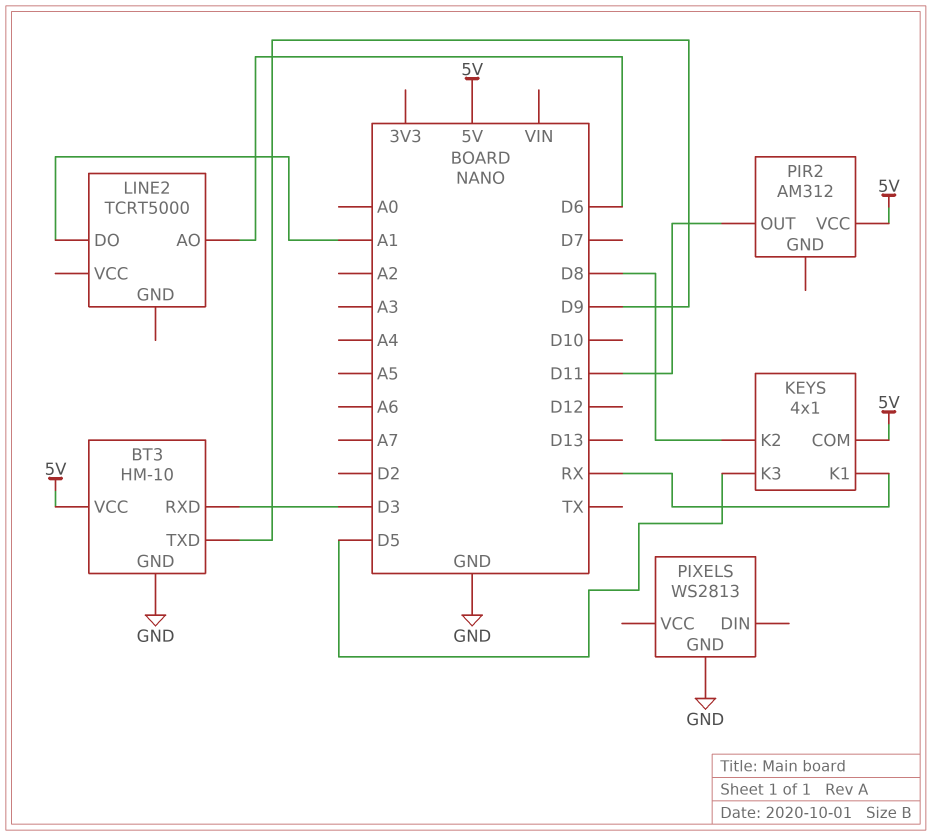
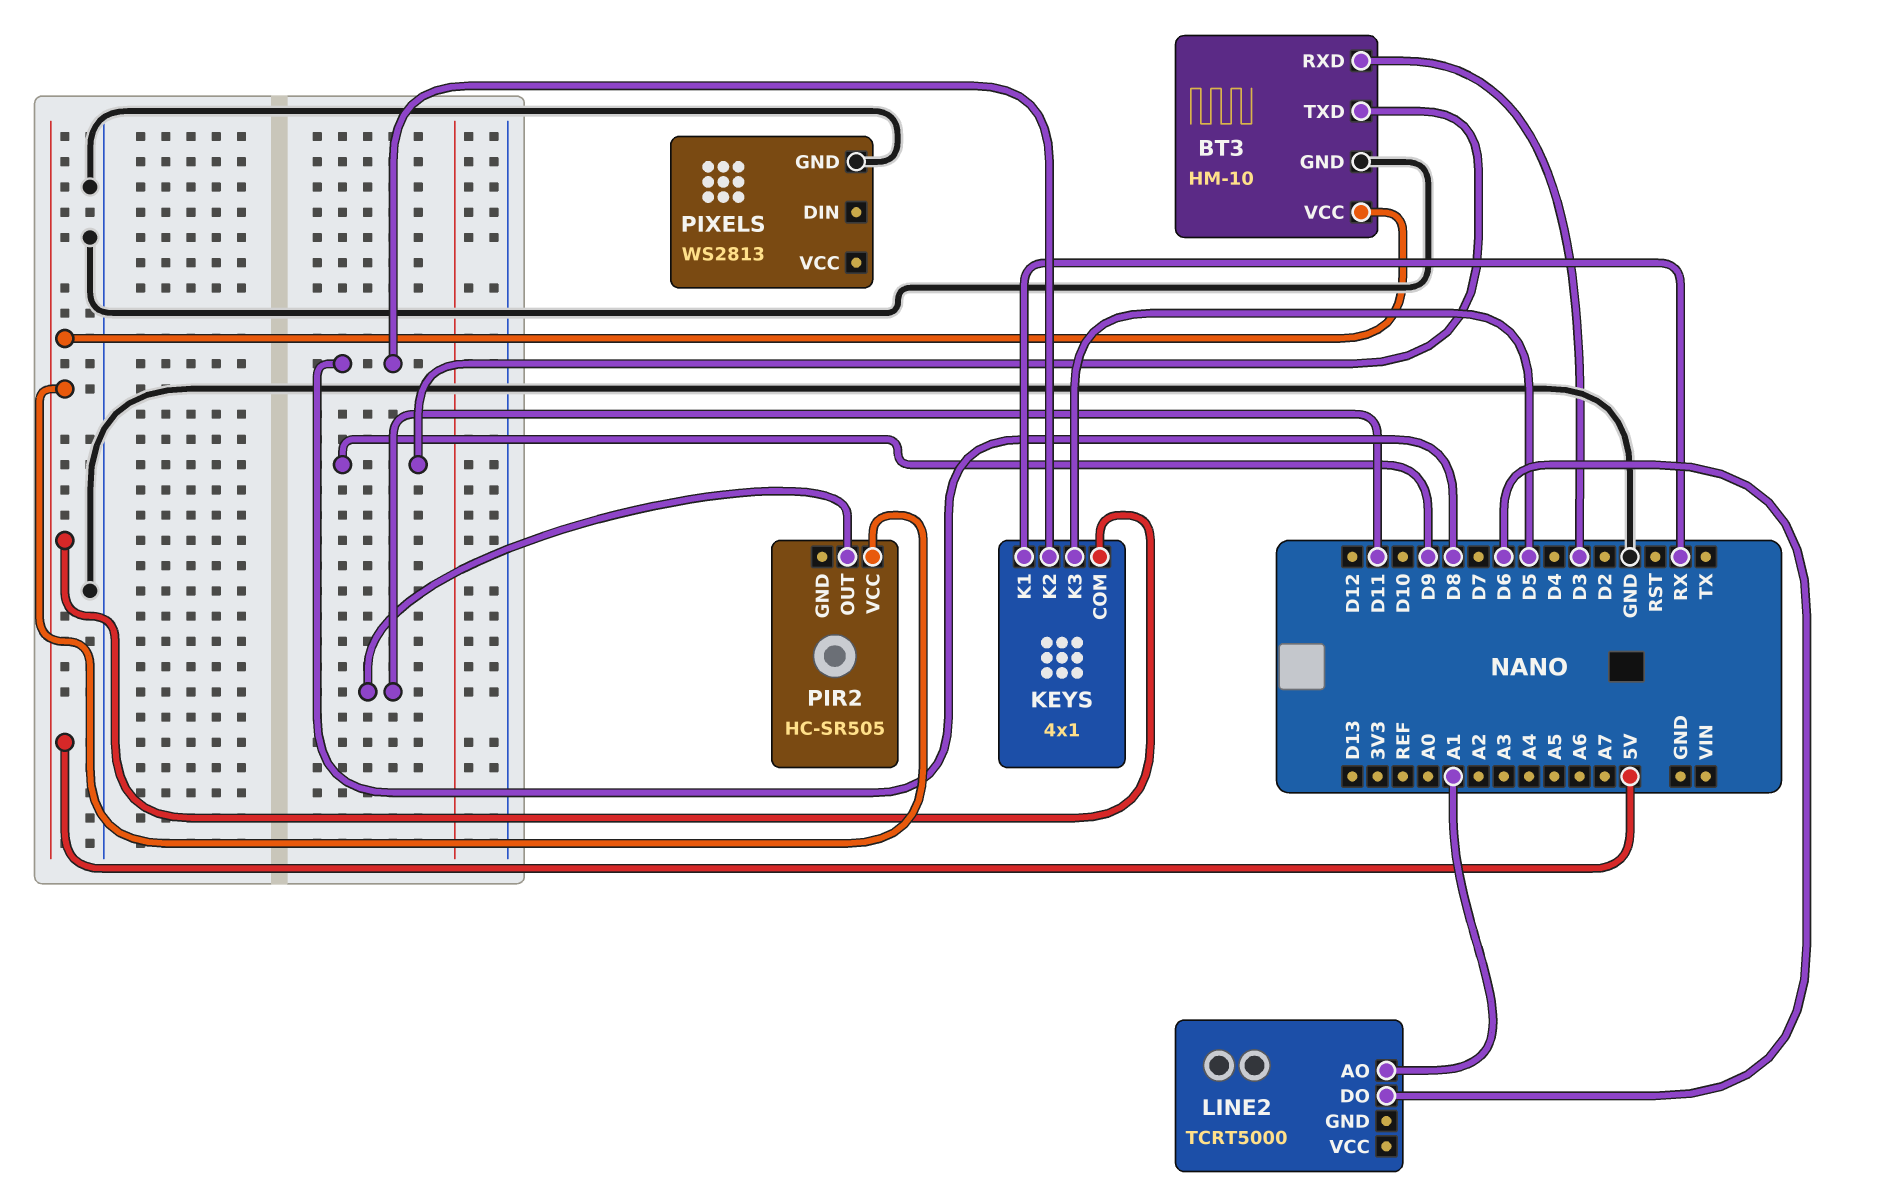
LINE2 pin AO: D6 -> A1
LINE2 pin DO: A1 -> D6
PIR2: AM312 -> HC-SR505

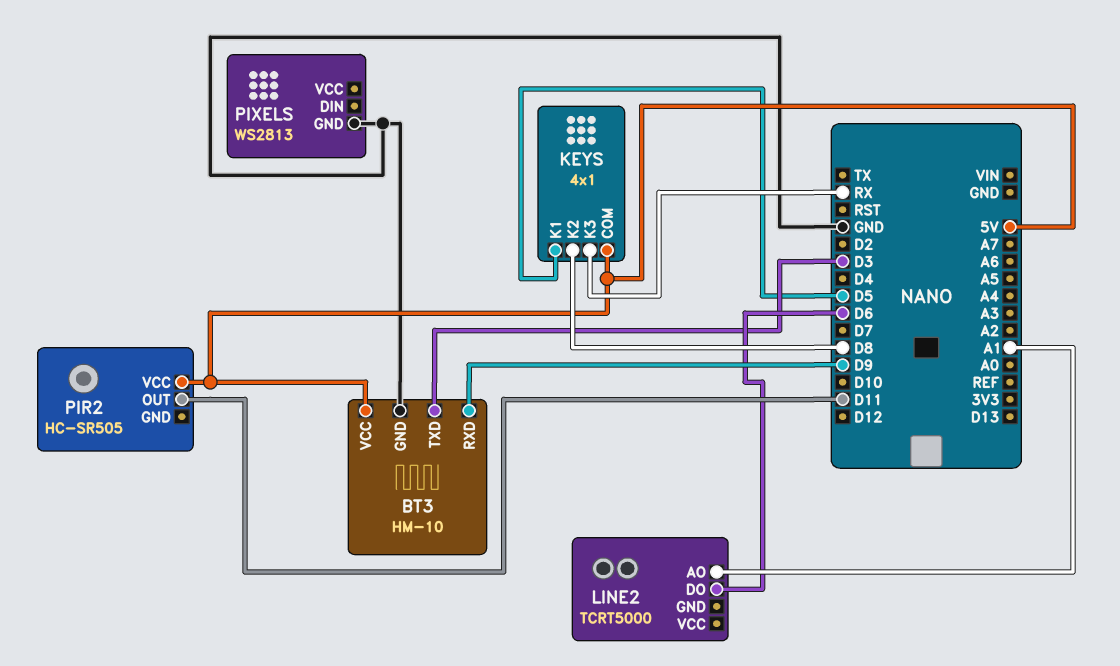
BT3 pin RXD: D3 -> D9
BT3 pin TXD: D9 -> D3
KEYS pin K1: RX -> D5
KEYS pin K3: D5 -> RX

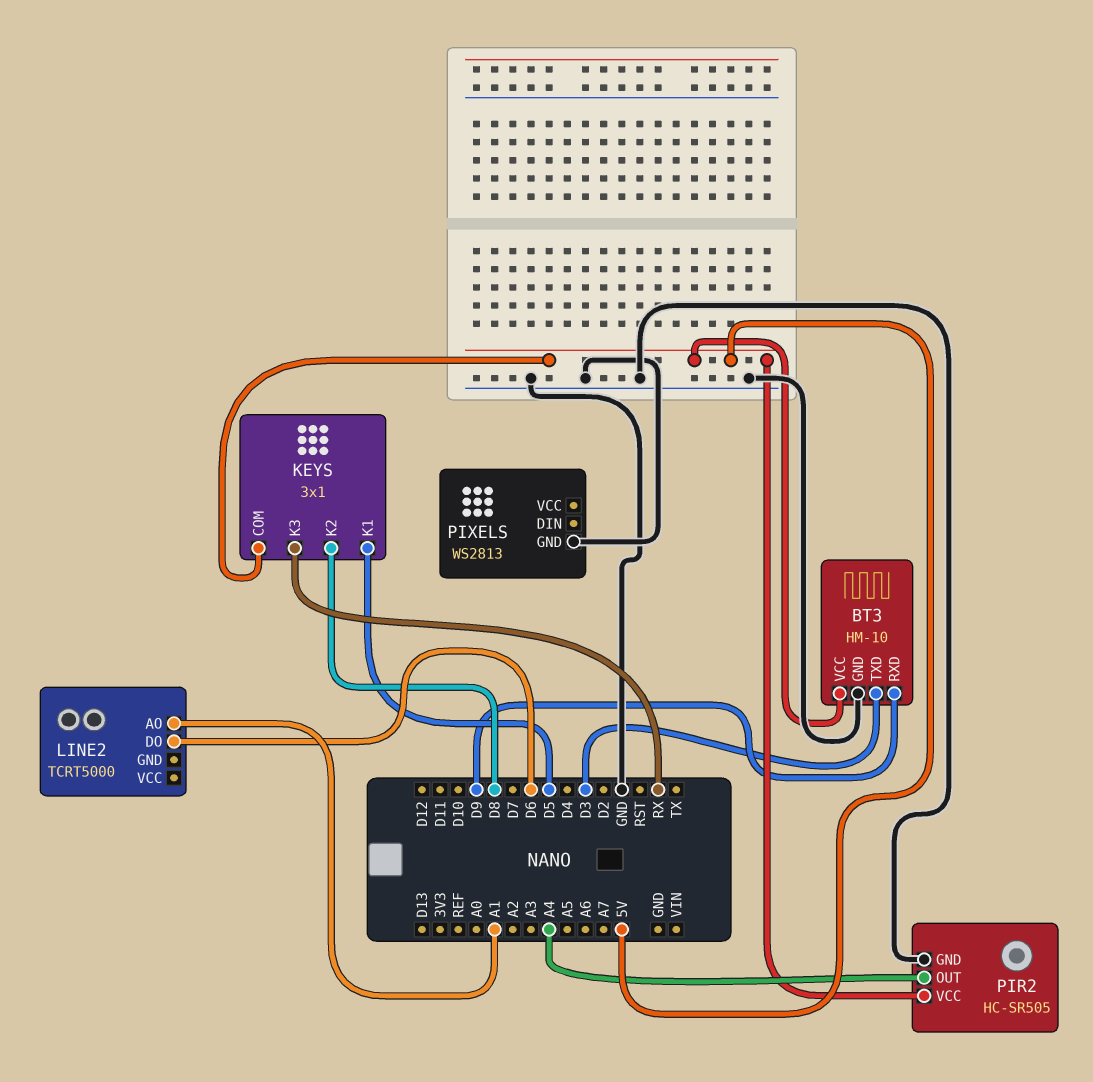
KEYS: 4x1 -> 3x1
PIR2 pin GND: none -> GND
PIR2 pin OUT: D11 -> A4

